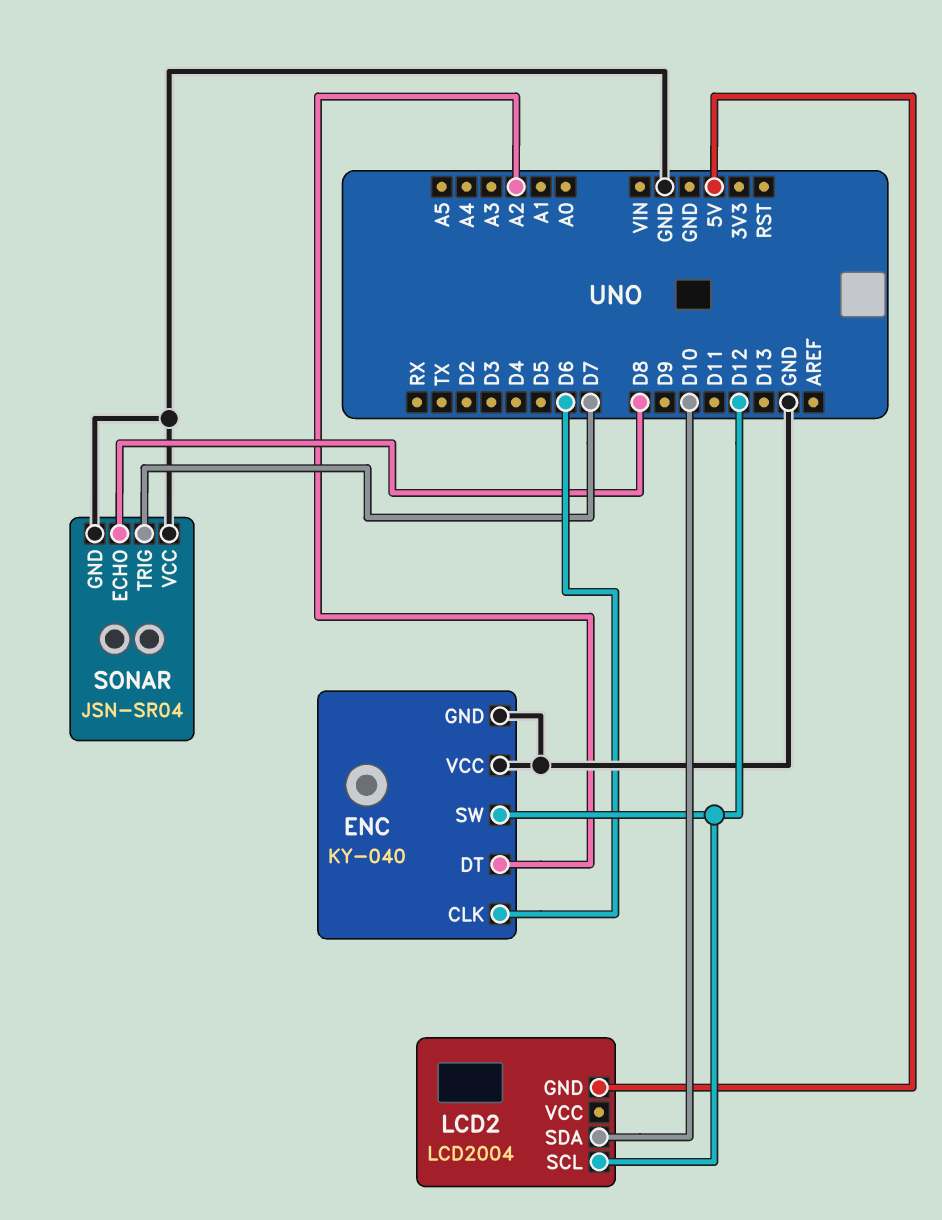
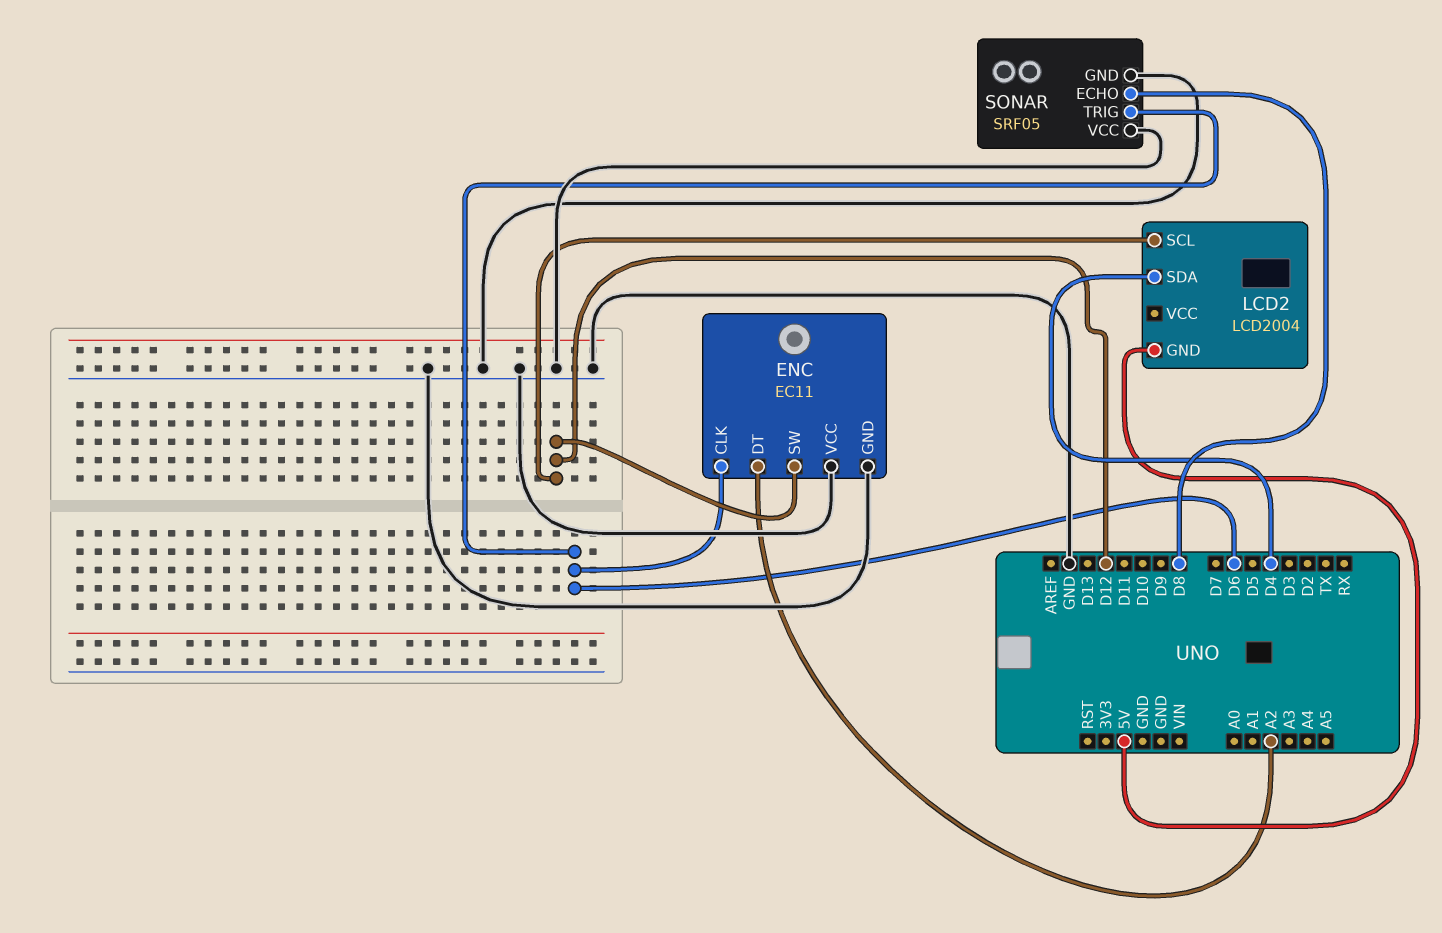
ENC: KY-040 -> EC11
LCD2 pin SDA: D10 -> D4
SONAR: JSN-SR04 -> SRF05
SONAR pin TRIG: D7 -> D6

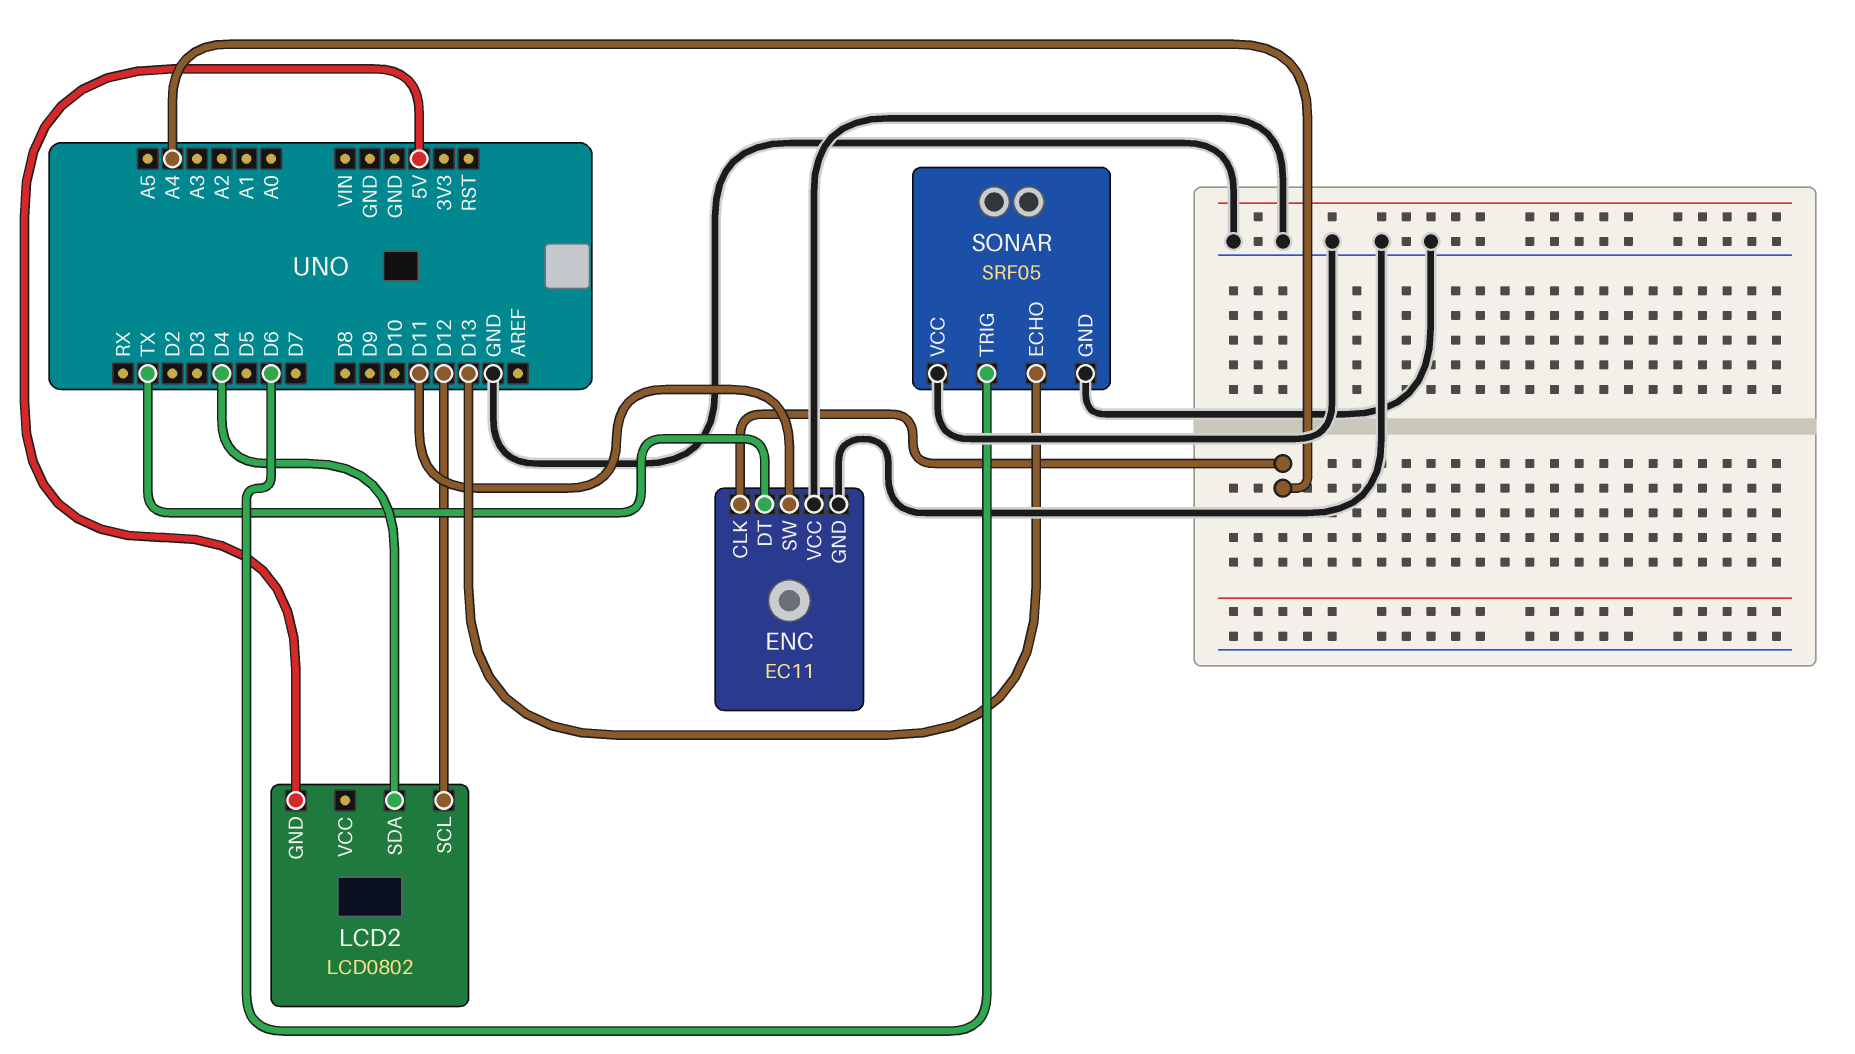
ENC pin CLK: D6 -> A4
ENC pin DT: A2 -> TX
ENC pin SW: D12 -> D11
LCD2: LCD2004 -> LCD0802
SONAR pin ECHO: D8 -> D13

